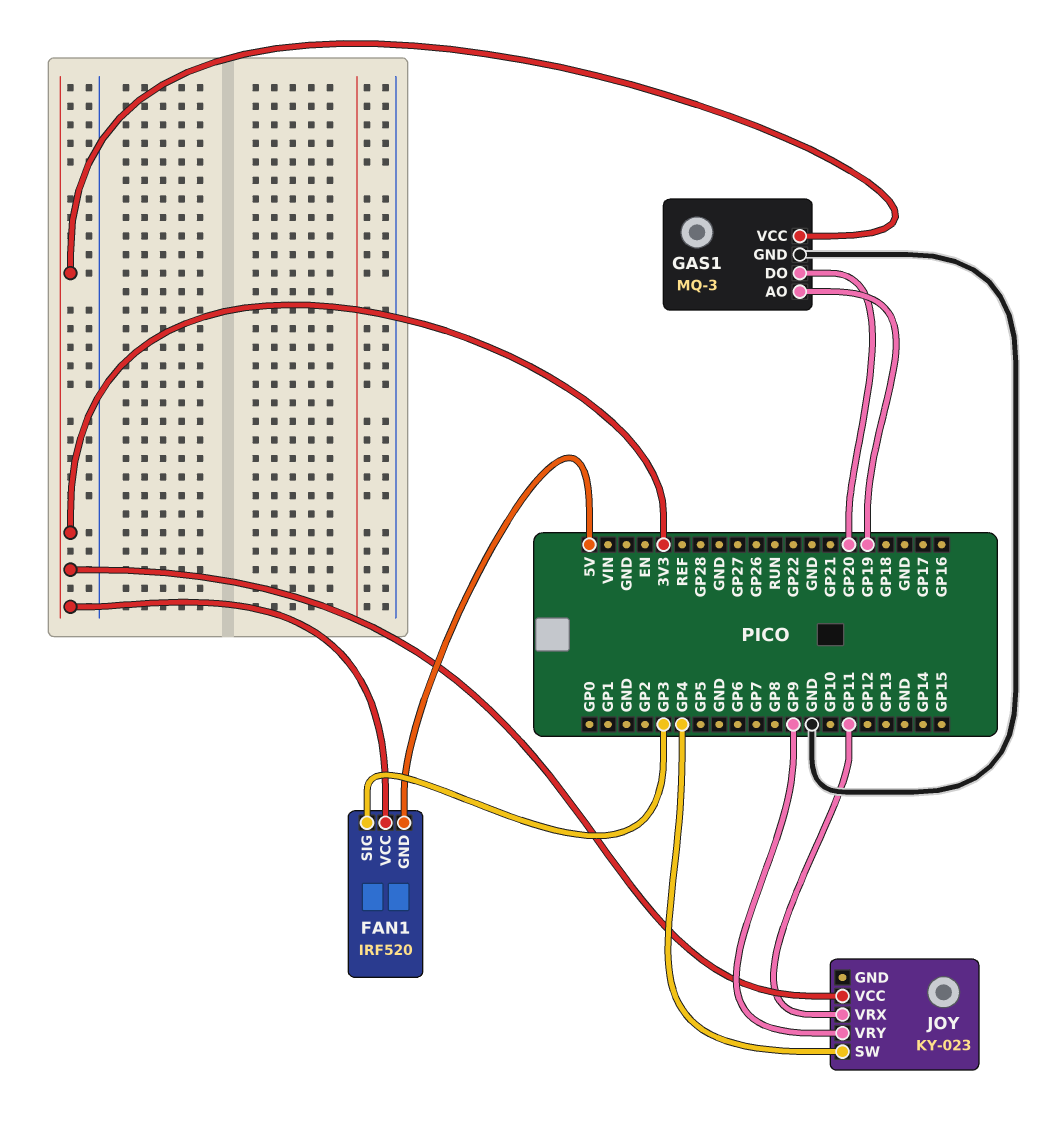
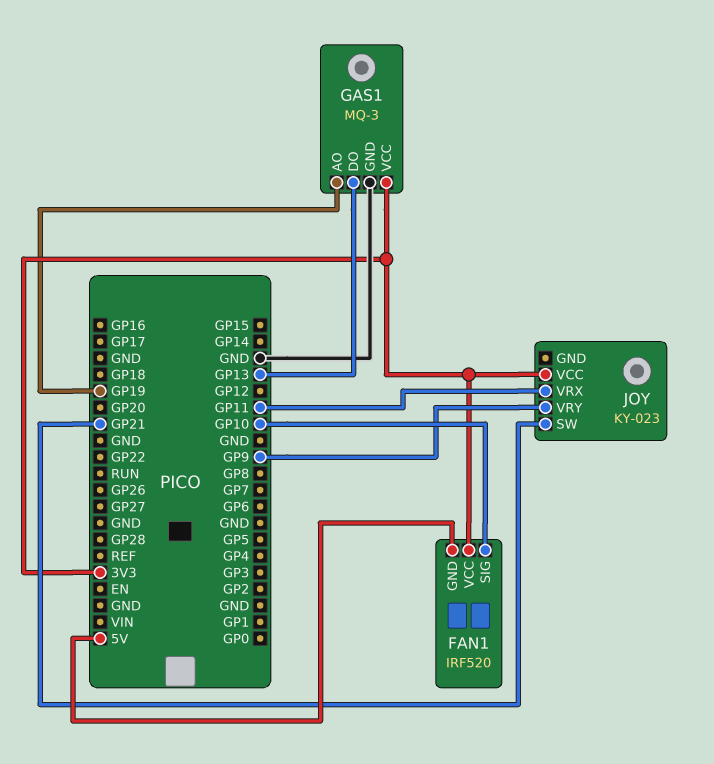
FAN1 pin SIG: GP3 -> GP10
GAS1 pin DO: GP20 -> GP13
JOY pin SW: GP4 -> GP21

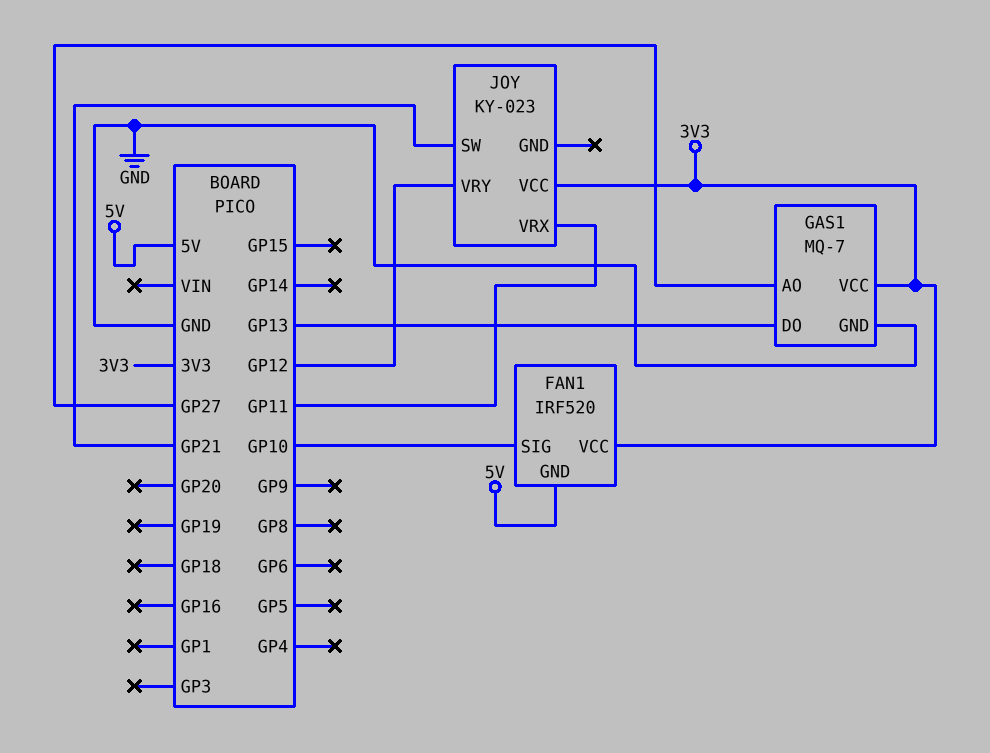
GAS1: MQ-3 -> MQ-7
GAS1 pin AO: GP19 -> GP27
JOY pin VRY: GP9 -> GP12

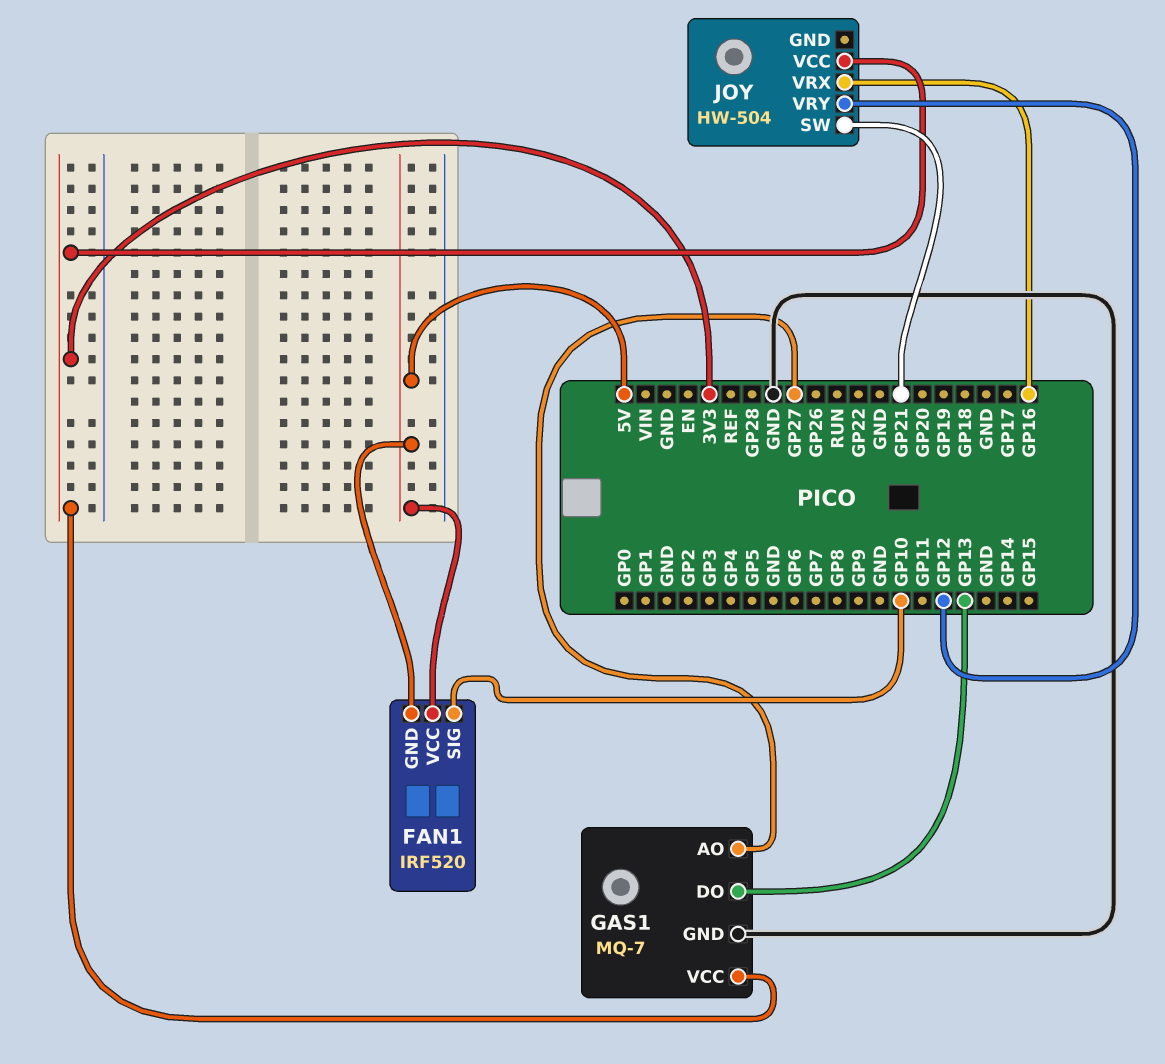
FAN1 pin VCC: 3V3 -> 5V
JOY: KY-023 -> HW-504
JOY pin VRX: GP11 -> GP16

